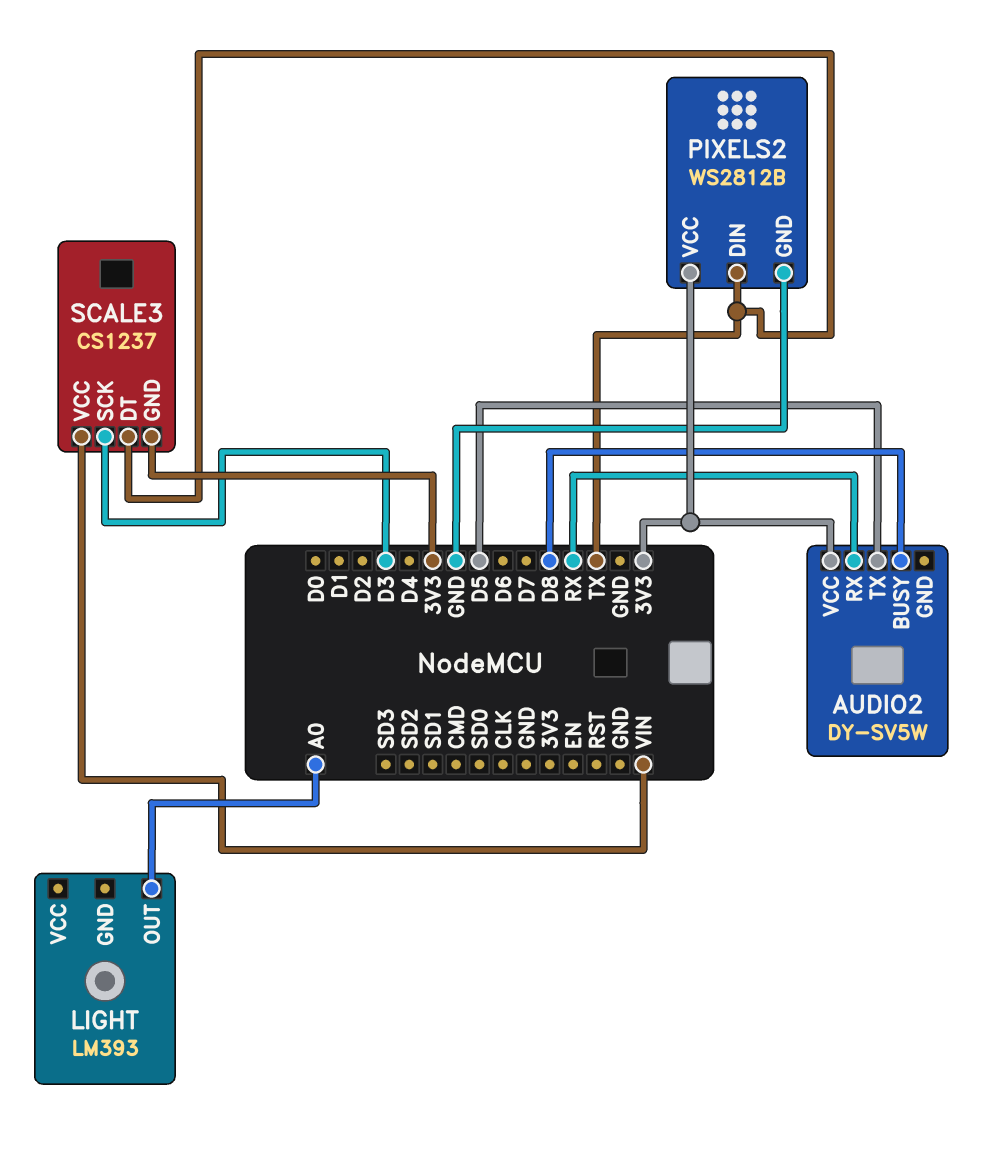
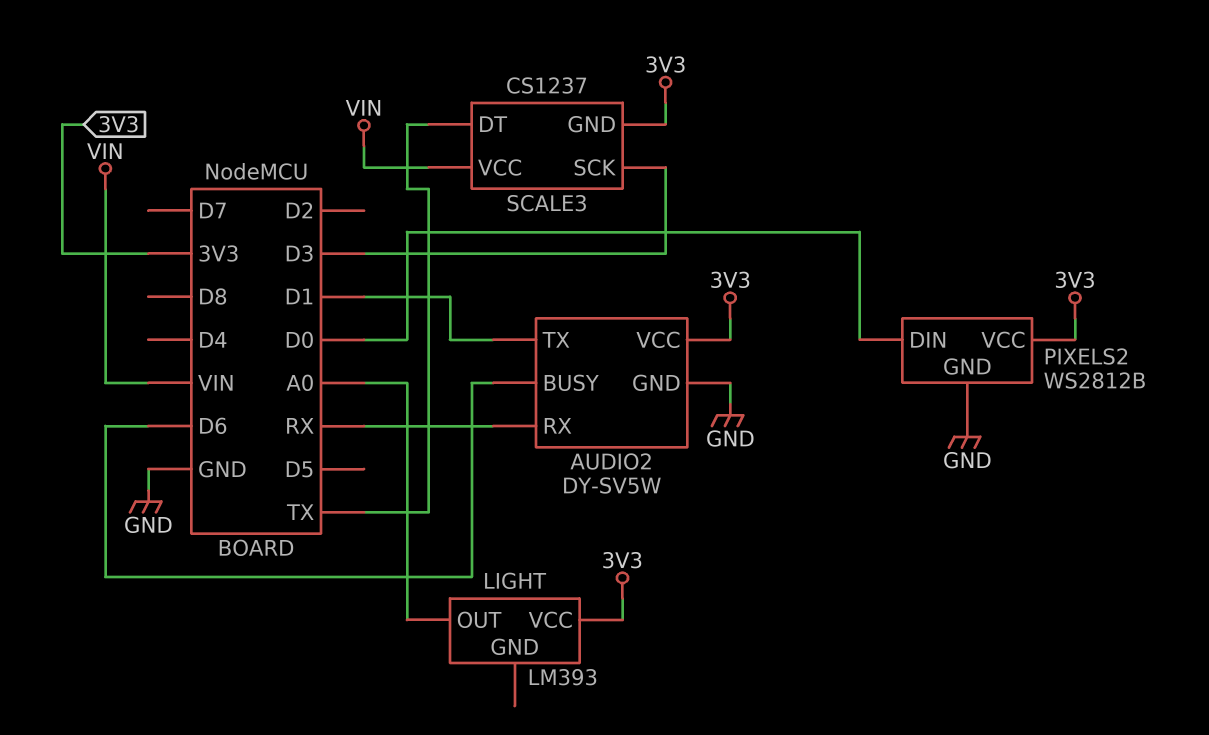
AUDIO2 pin BUSY: D8 -> D6
AUDIO2 pin GND: none -> GND
AUDIO2 pin TX: D5 -> D1
LIGHT pin VCC: none -> 3V3
PIXELS2 pin DIN: TX -> D0

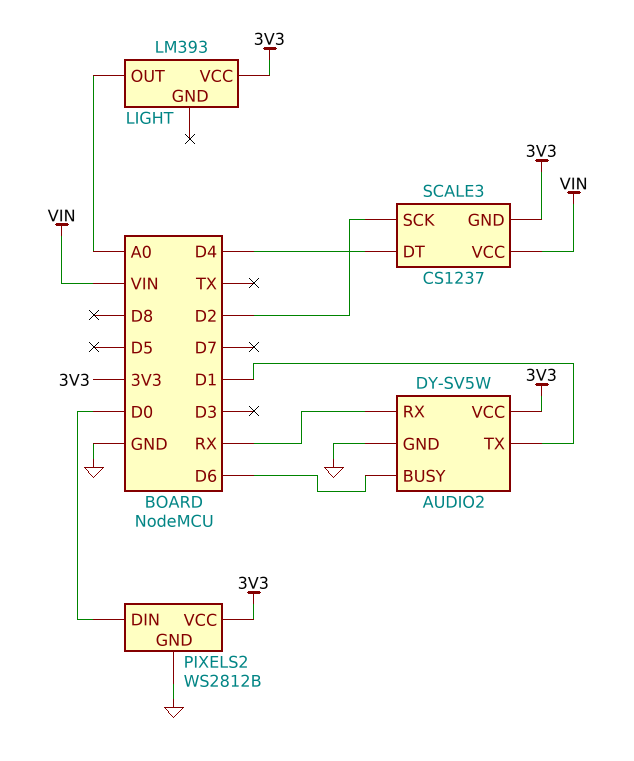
SCALE3 pin DT: TX -> D4
SCALE3 pin SCK: D3 -> D2

